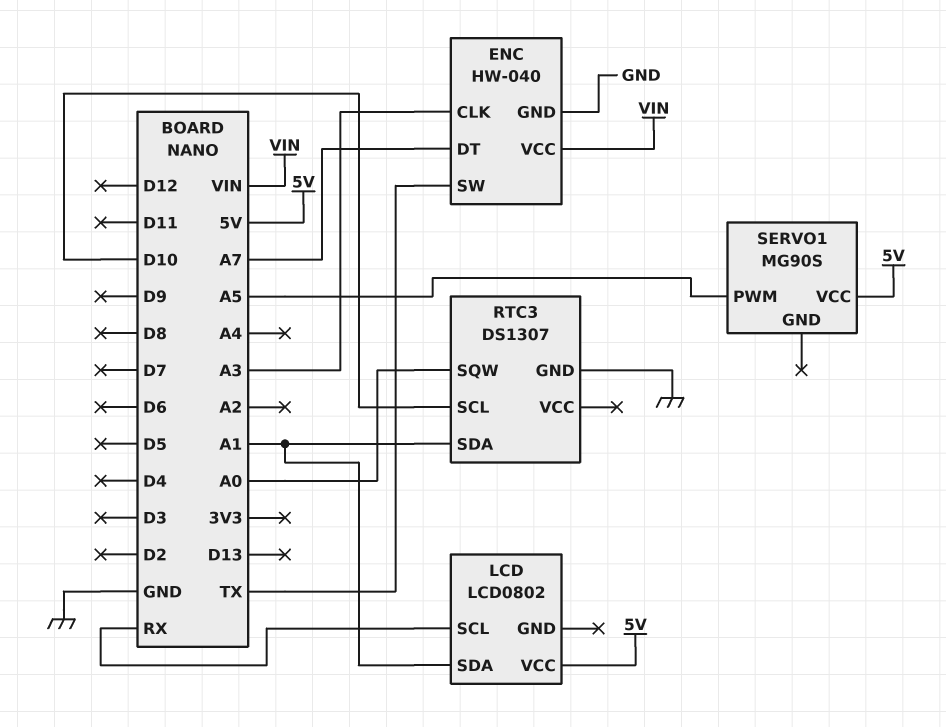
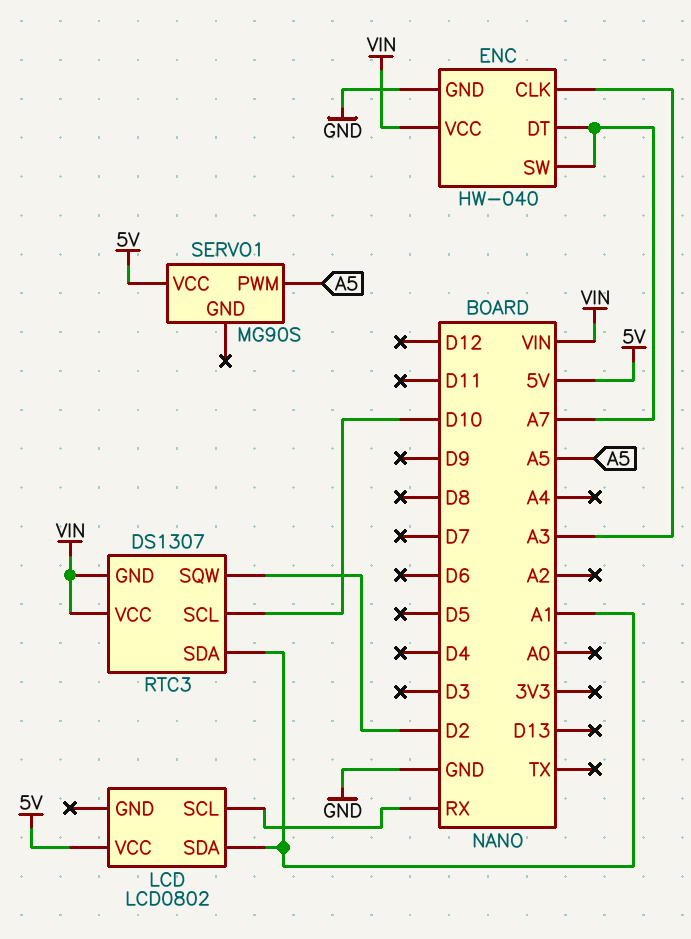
ENC pin SW: TX -> A7
RTC3 pin GND: GND -> VIN
RTC3 pin SQW: A0 -> D2
RTC3 pin VCC: none -> VIN

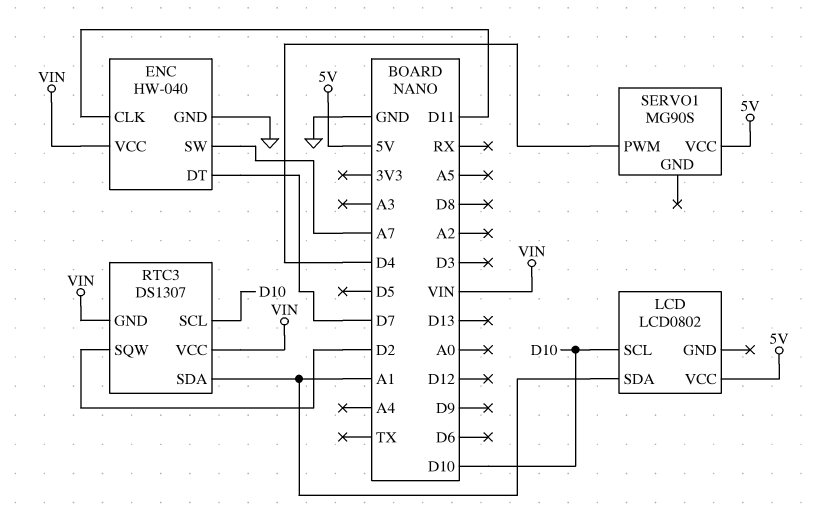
ENC pin CLK: A3 -> D11
ENC pin DT: A7 -> D7
LCD pin SCL: RX -> D10
SERVO1 pin PWM: A5 -> D4

